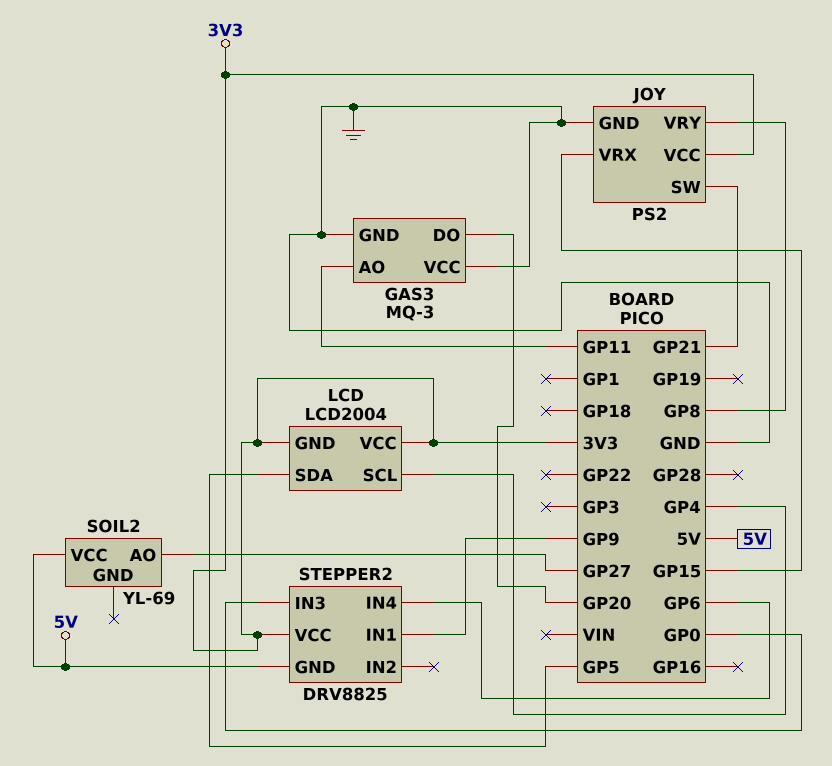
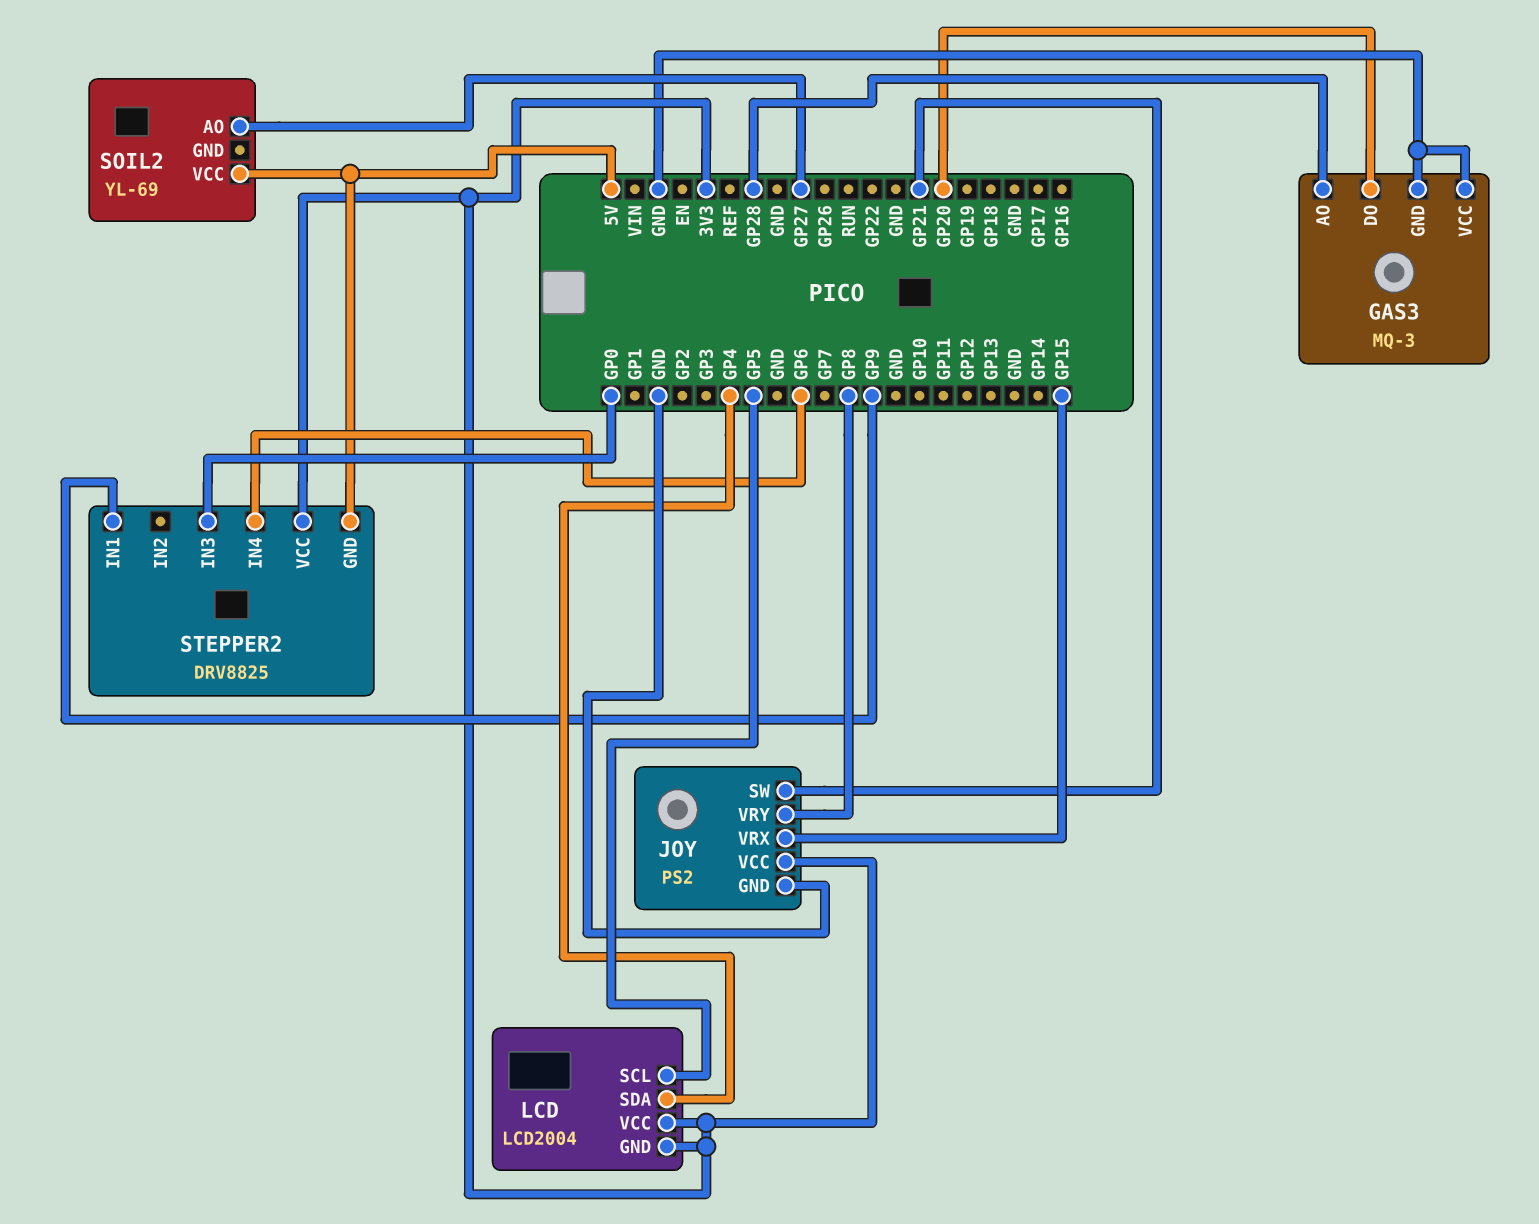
GAS3 pin AO: GP11 -> GP28
LCD pin SCL: GP4 -> GP5
LCD pin SDA: GP5 -> GP4

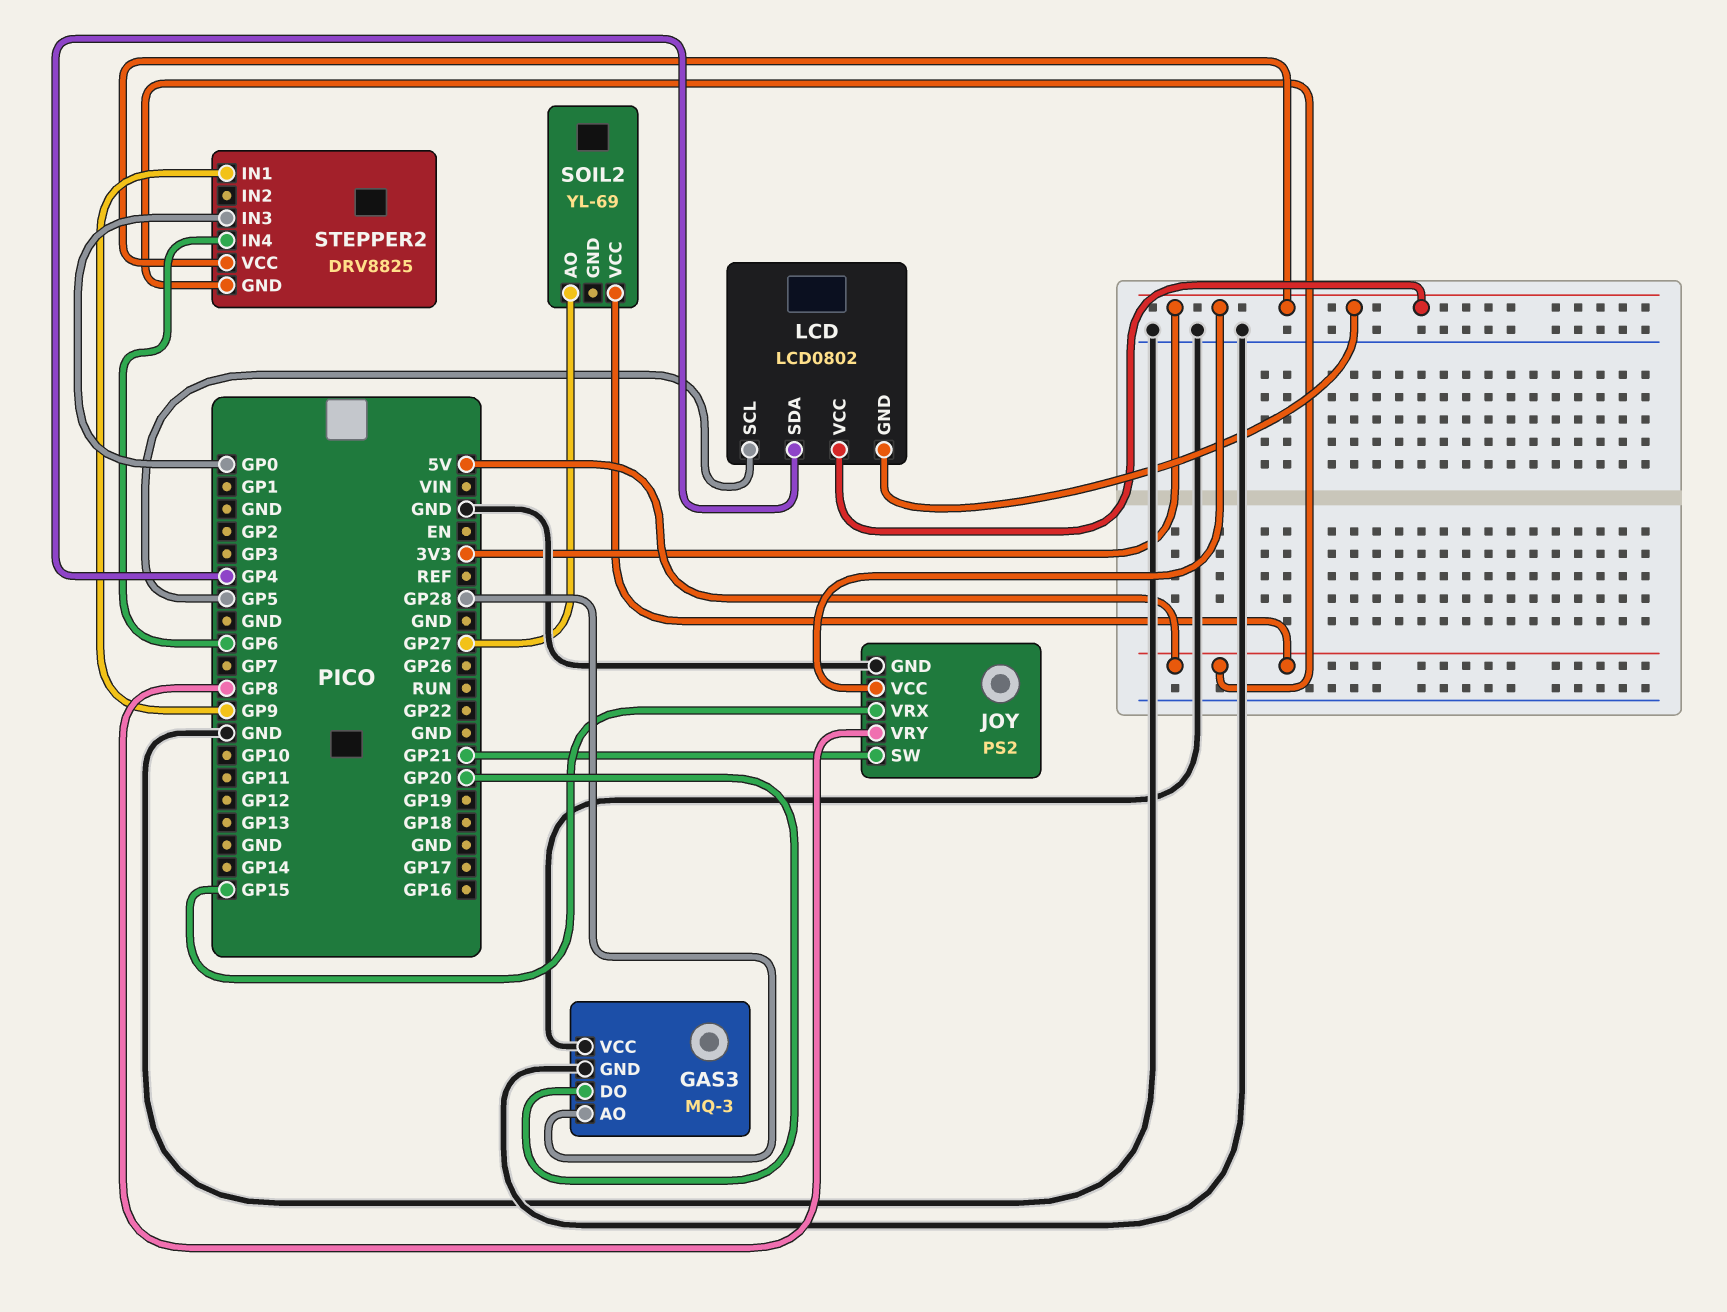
LCD: LCD2004 -> LCD0802

